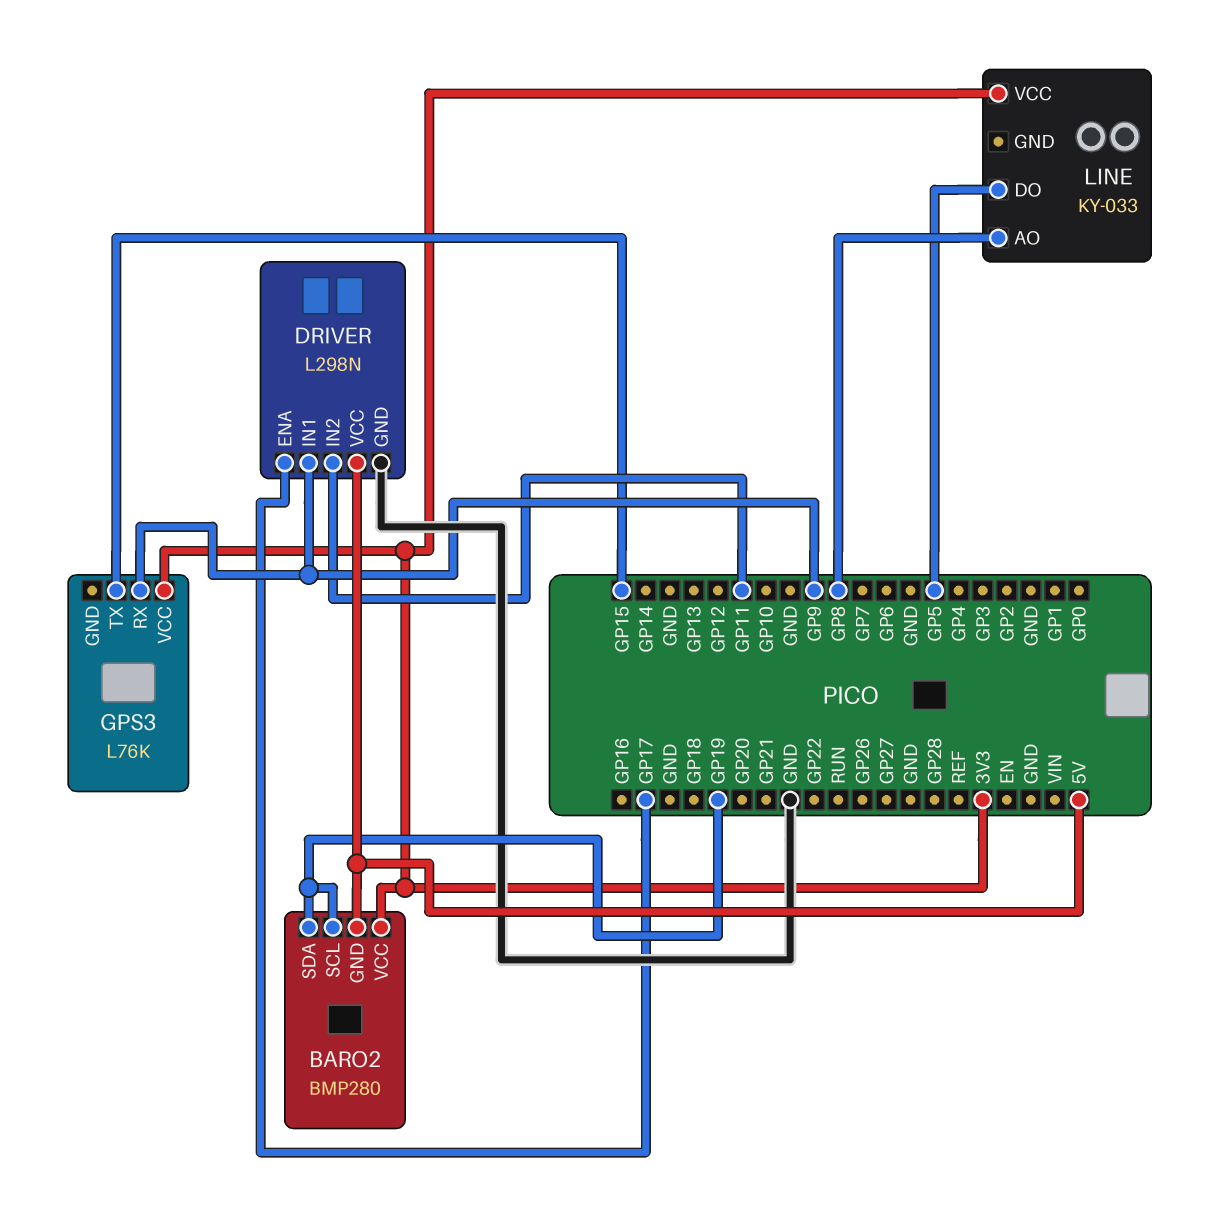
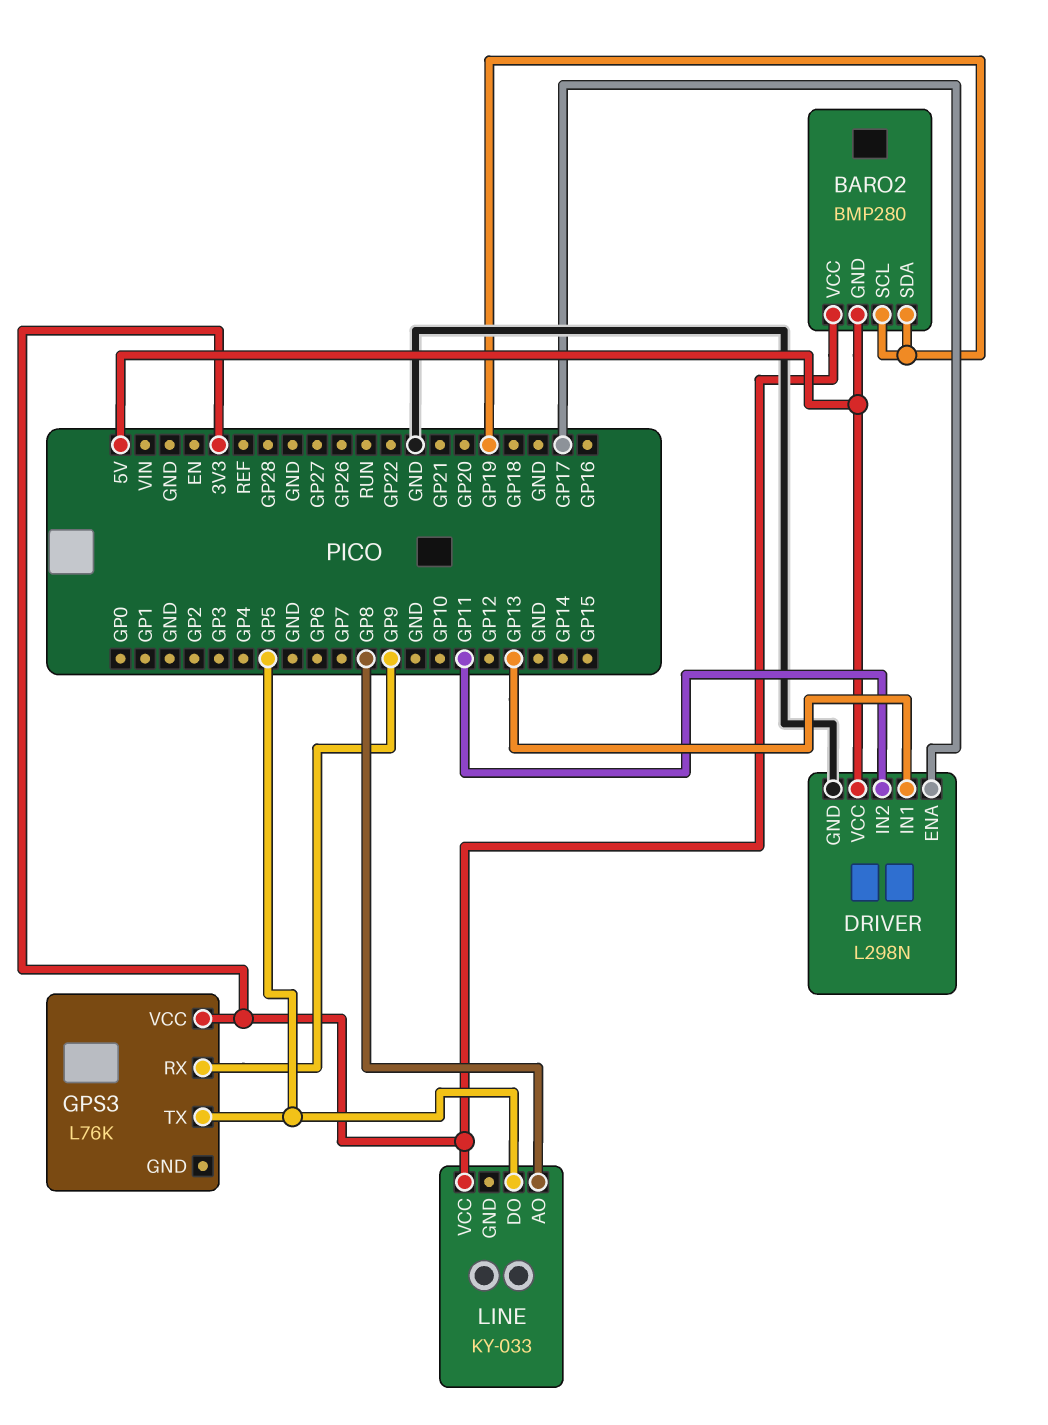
DRIVER pin IN1: GP9 -> GP13
GPS3 pin TX: GP15 -> GP5

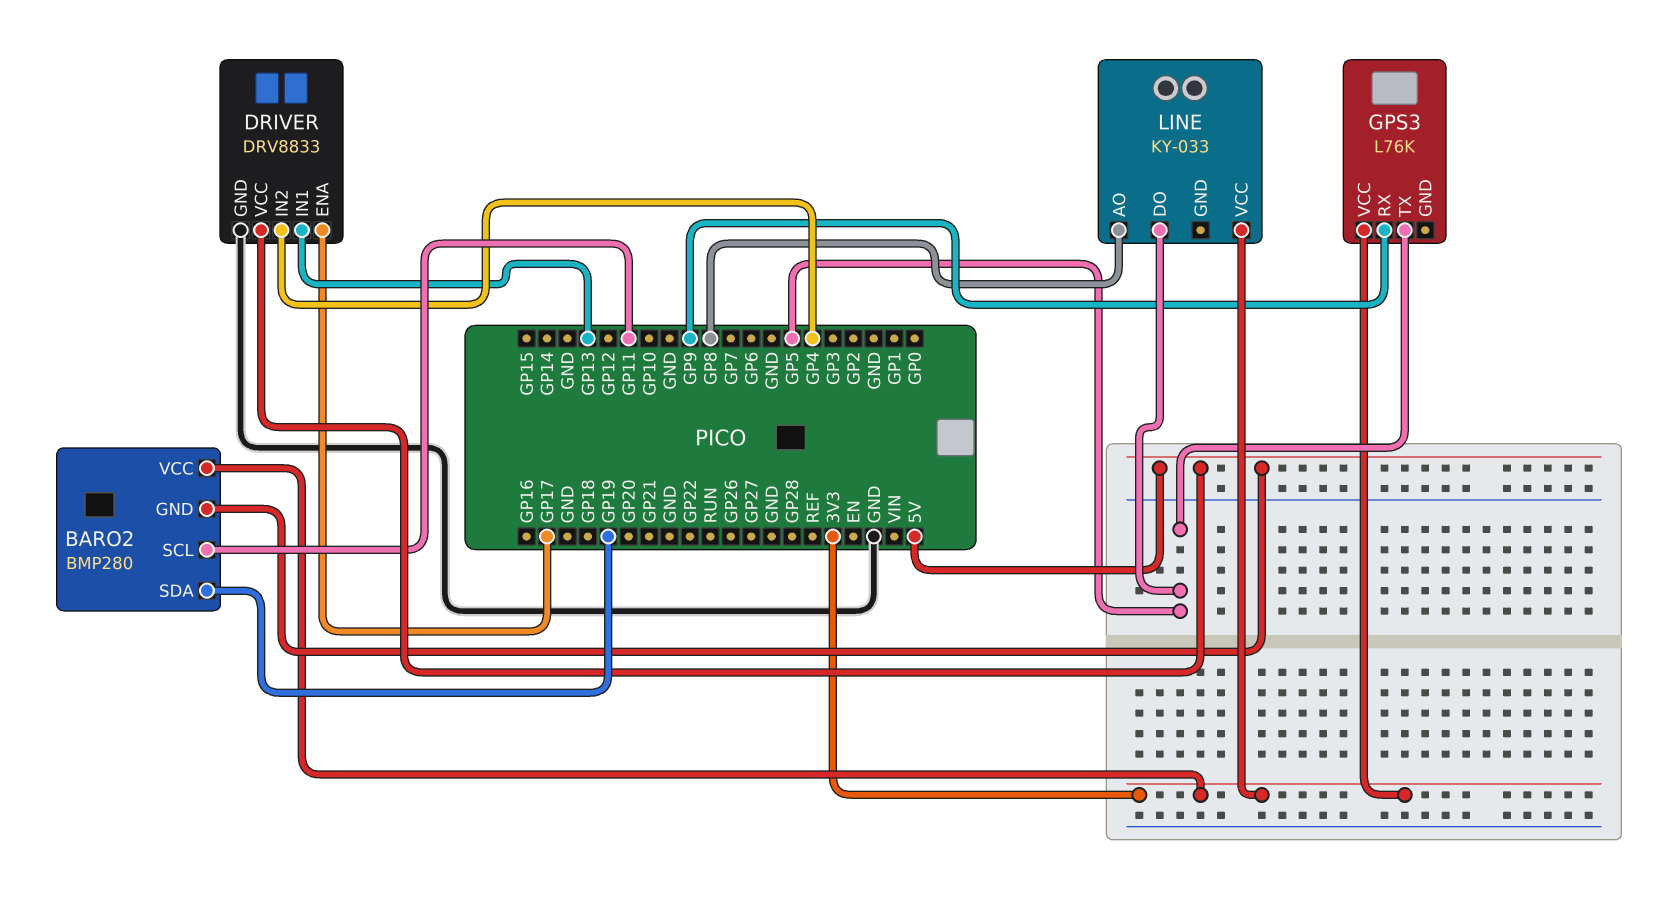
BARO2 pin SCL: GP19 -> GP11
DRIVER: L298N -> DRV8833
DRIVER pin IN2: GP11 -> GP4

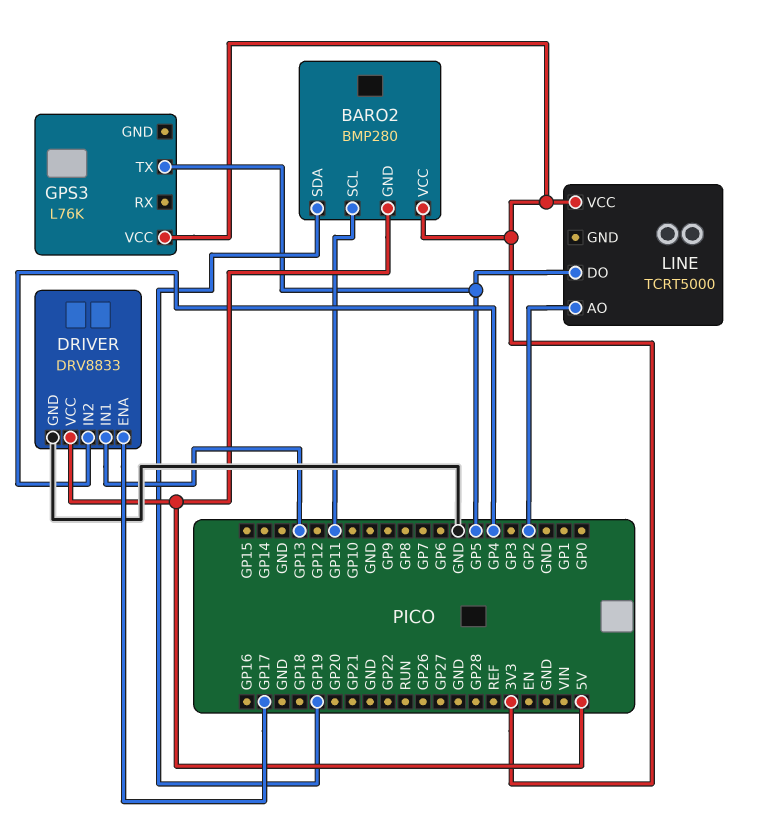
GPS3 pin RX: GP9 -> none
LINE: KY-033 -> TCRT5000
LINE pin AO: GP8 -> GP2

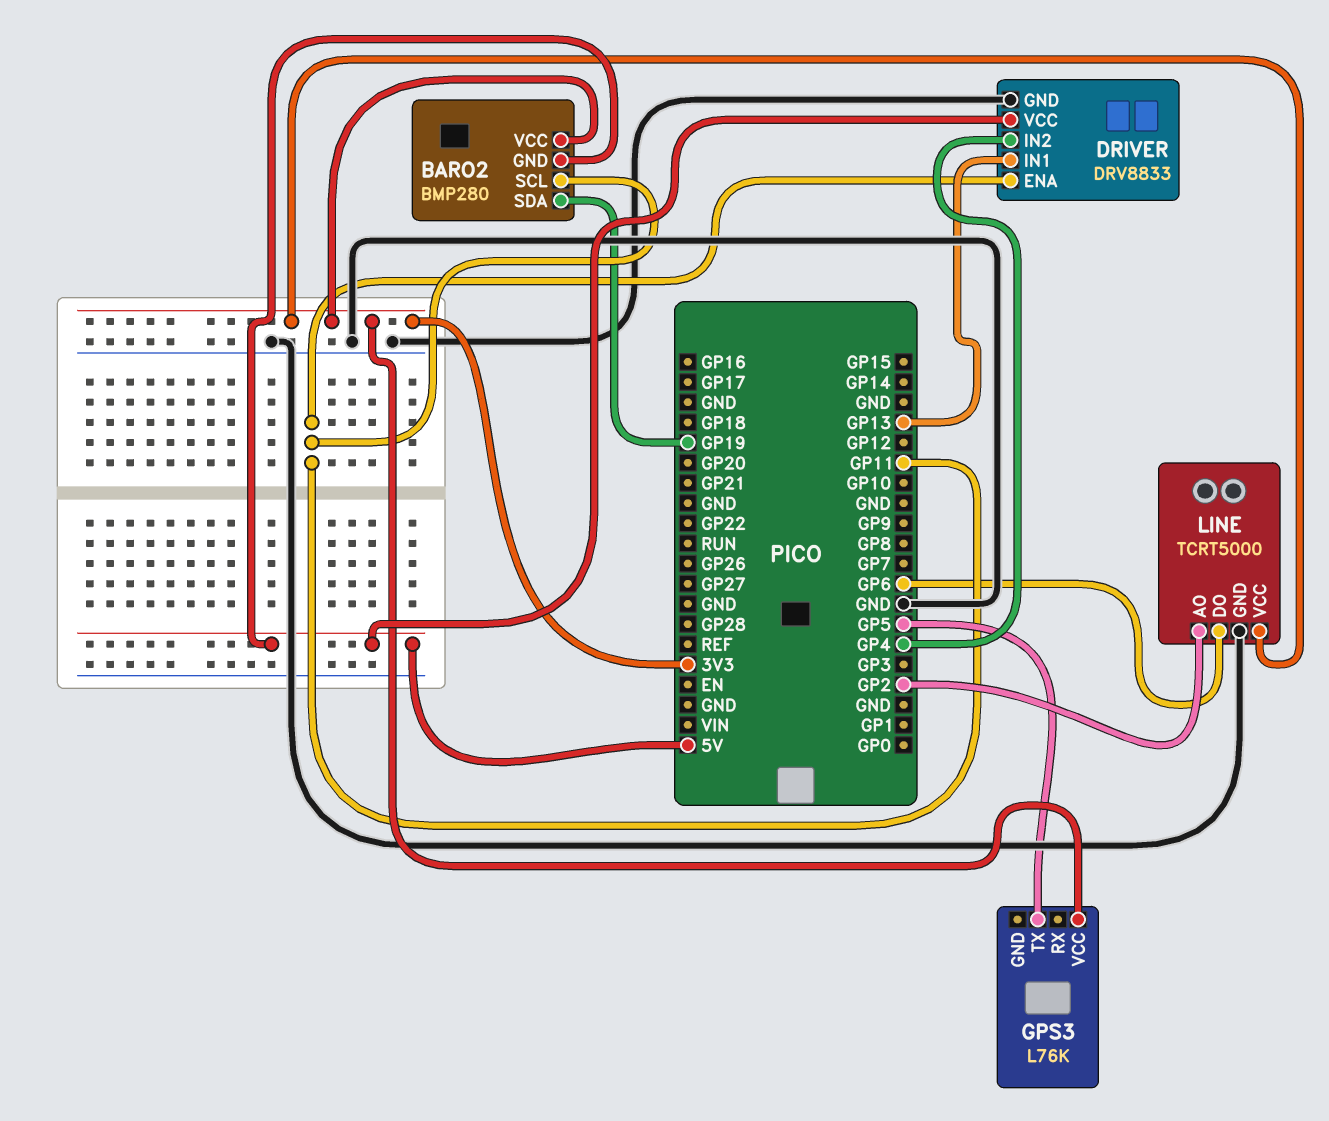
DRIVER pin ENA: GP17 -> GP11
LINE pin DO: GP5 -> GP6
LINE pin GND: none -> GND

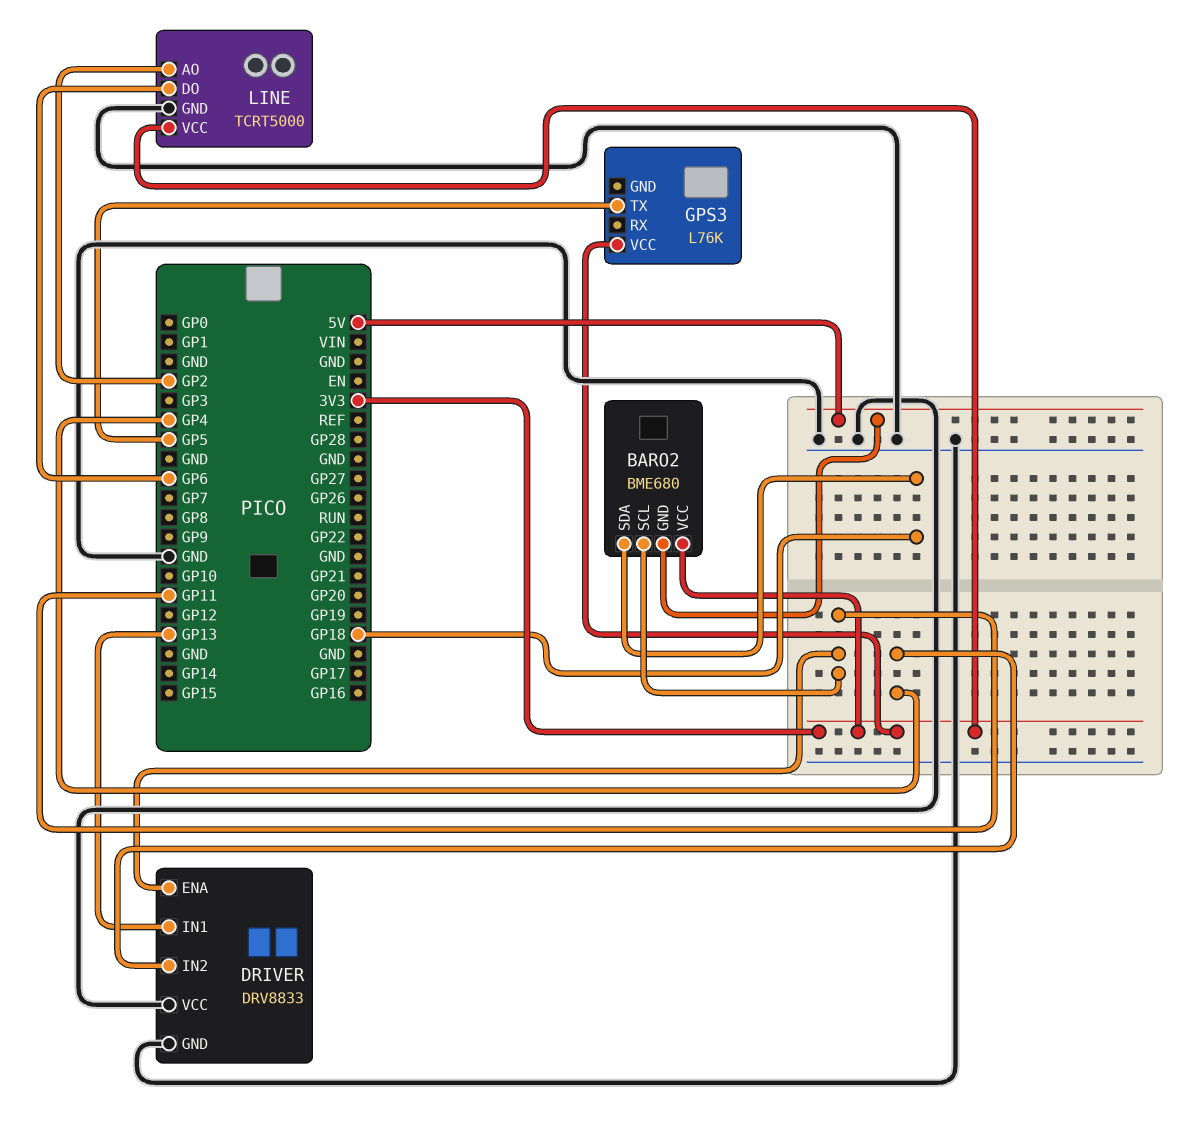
BARO2: BMP280 -> BME680
BARO2 pin SDA: GP19 -> GP18
DRIVER pin VCC: 5V -> GND

